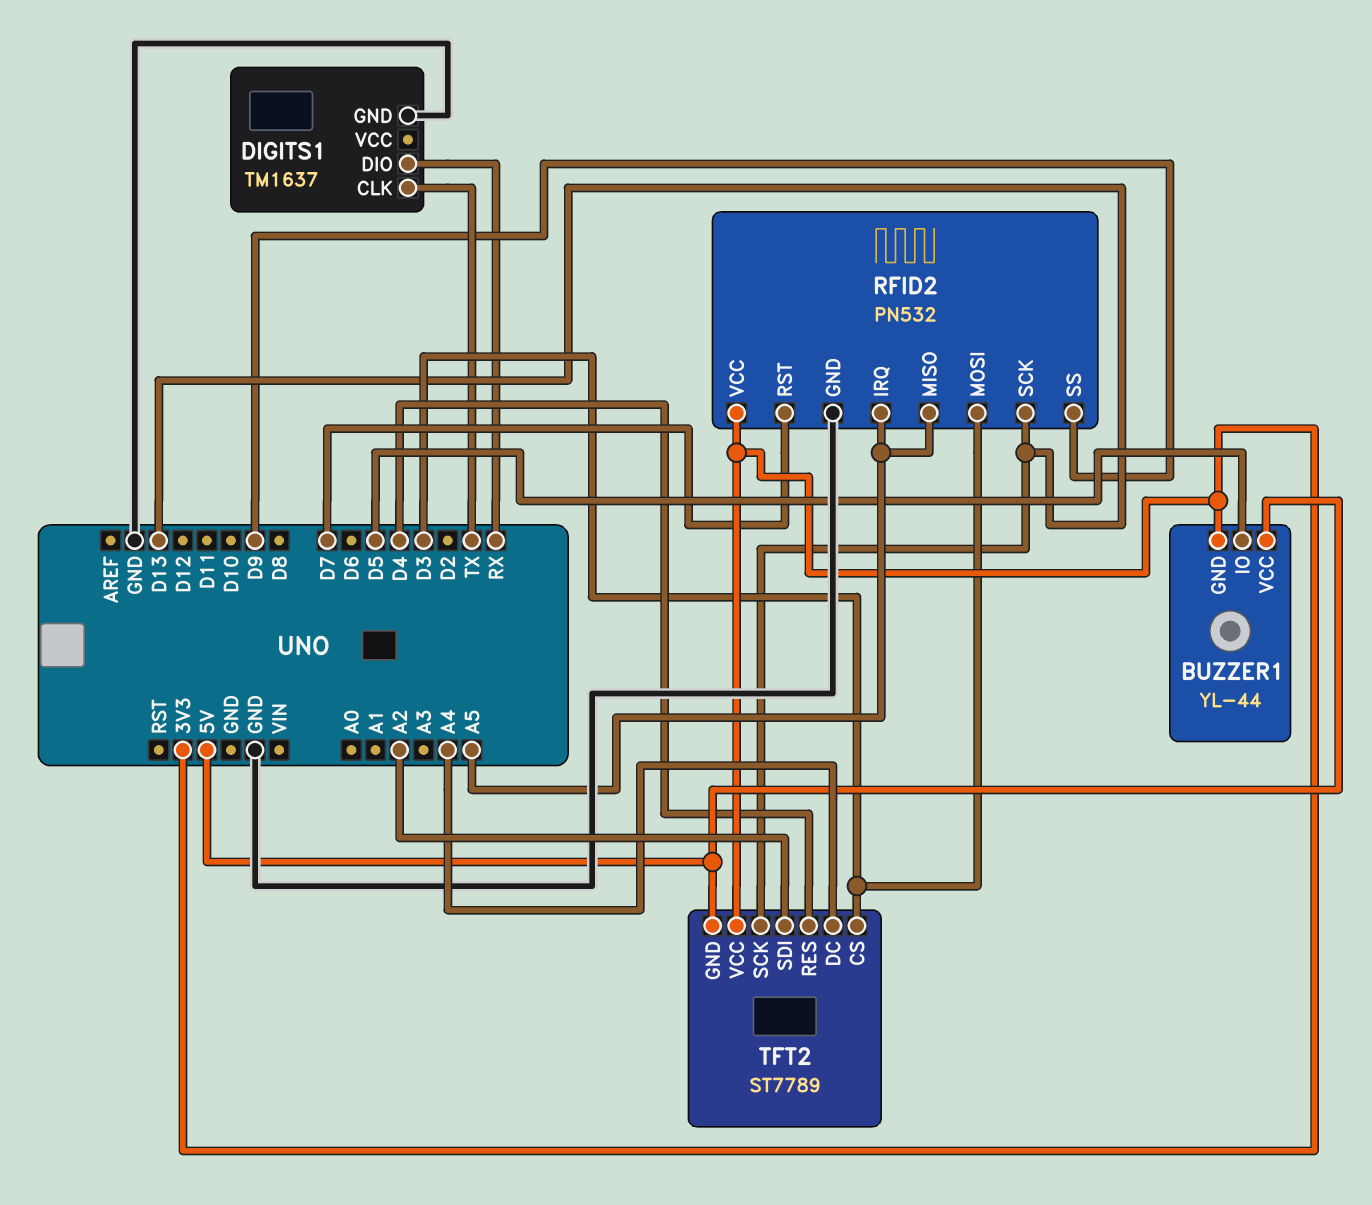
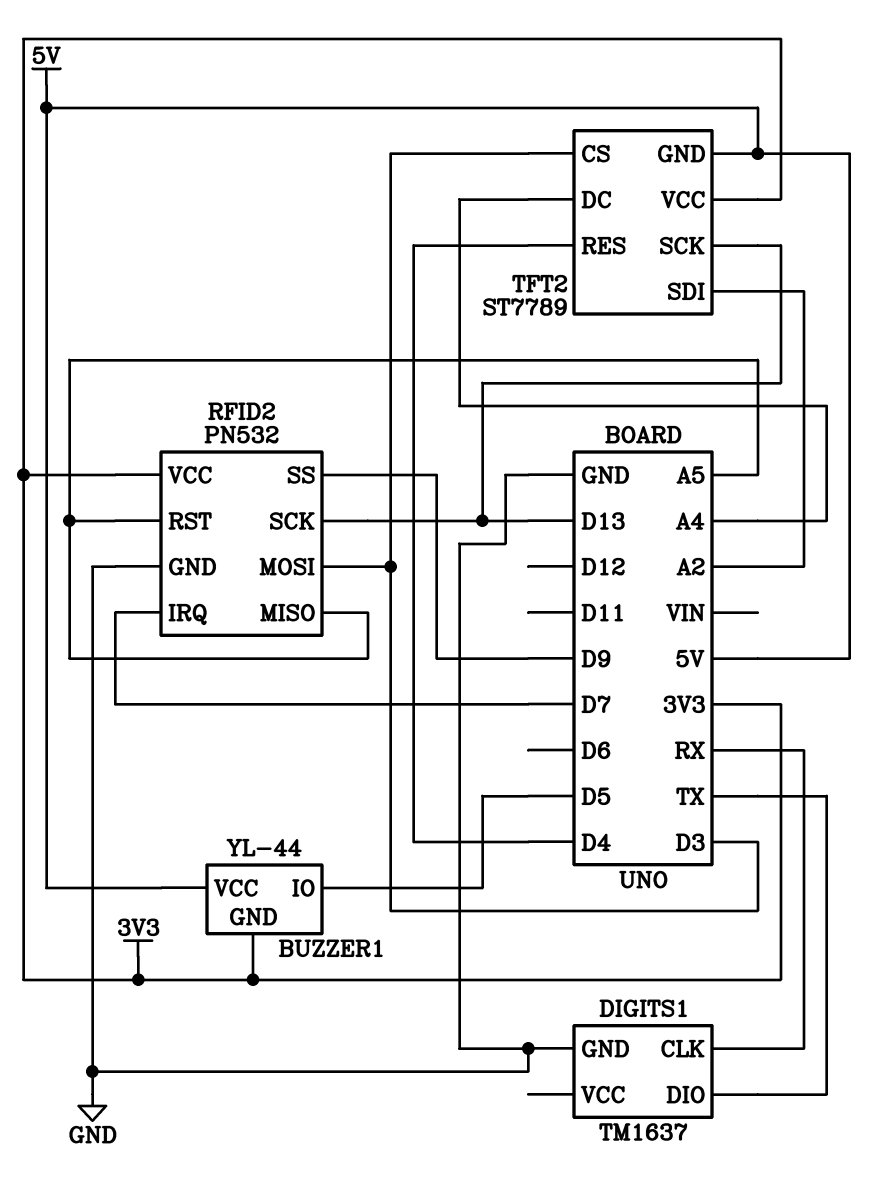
DIGITS1 pin CLK: TX -> RX
DIGITS1 pin DIO: RX -> TX
RFID2 pin IRQ: A5 -> D7
RFID2 pin RST: D7 -> A5

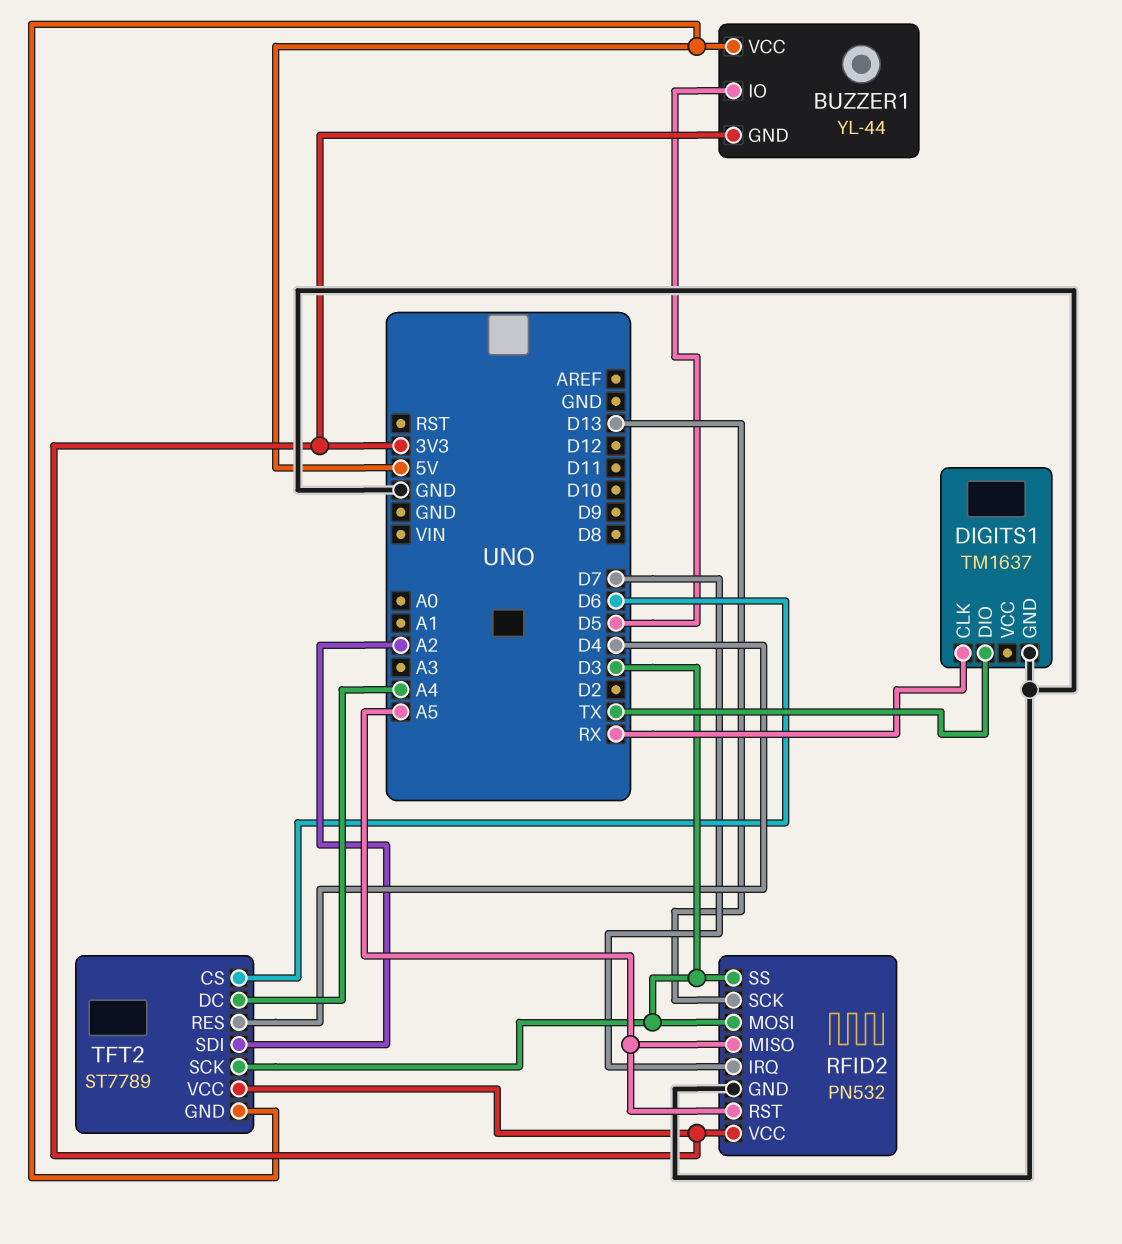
RFID2 pin SS: D9 -> D3
TFT2 pin CS: D3 -> D6
TFT2 pin SCK: D13 -> D3

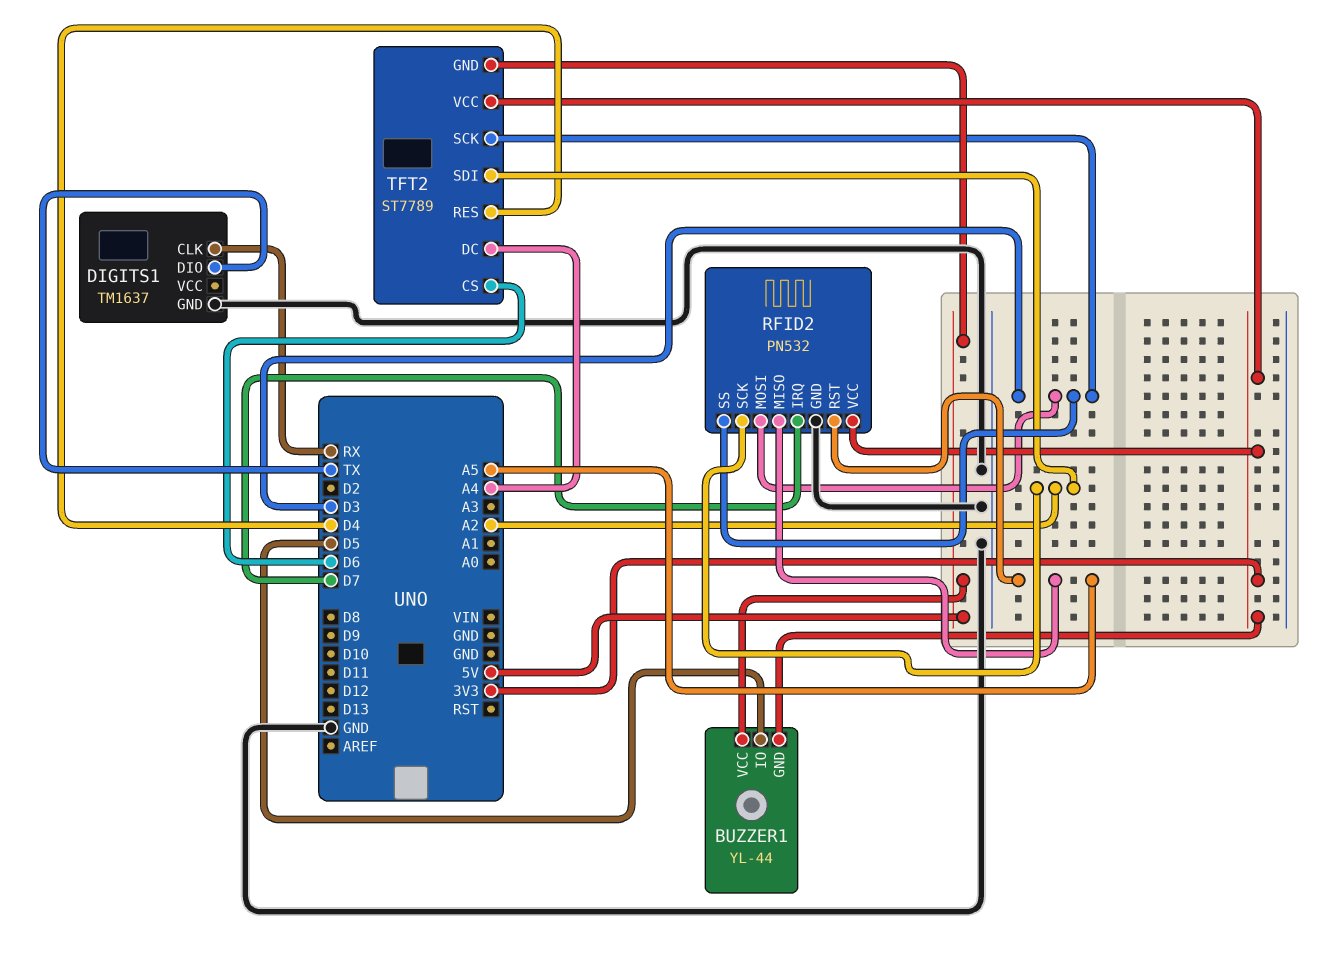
RFID2 pin SCK: D13 -> A2

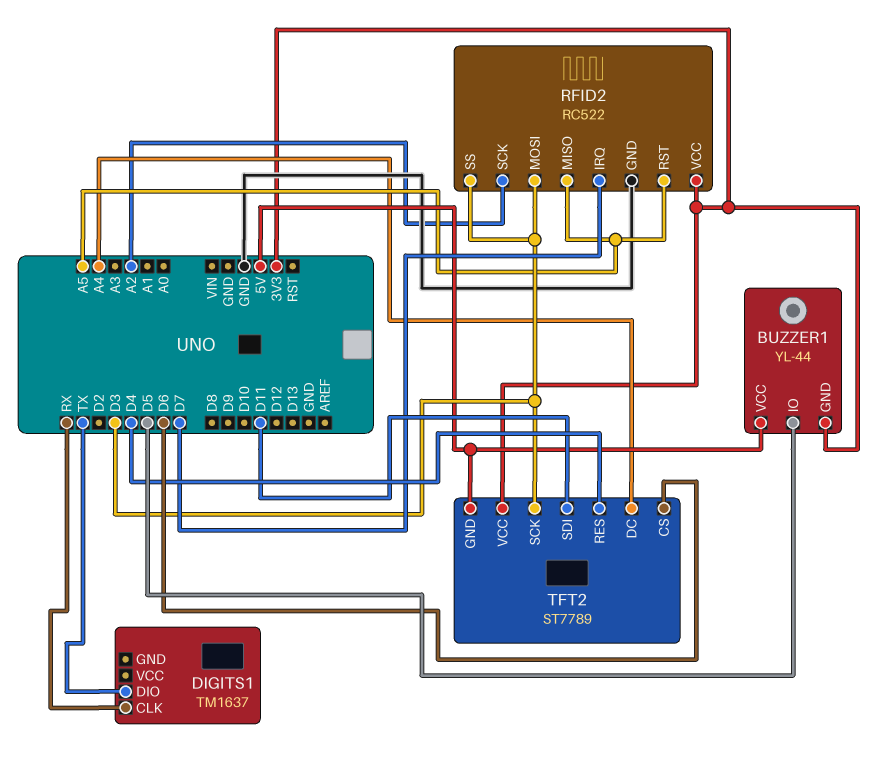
DIGITS1 pin GND: GND -> none
RFID2: PN532 -> RC522
TFT2 pin SDI: A2 -> D11

